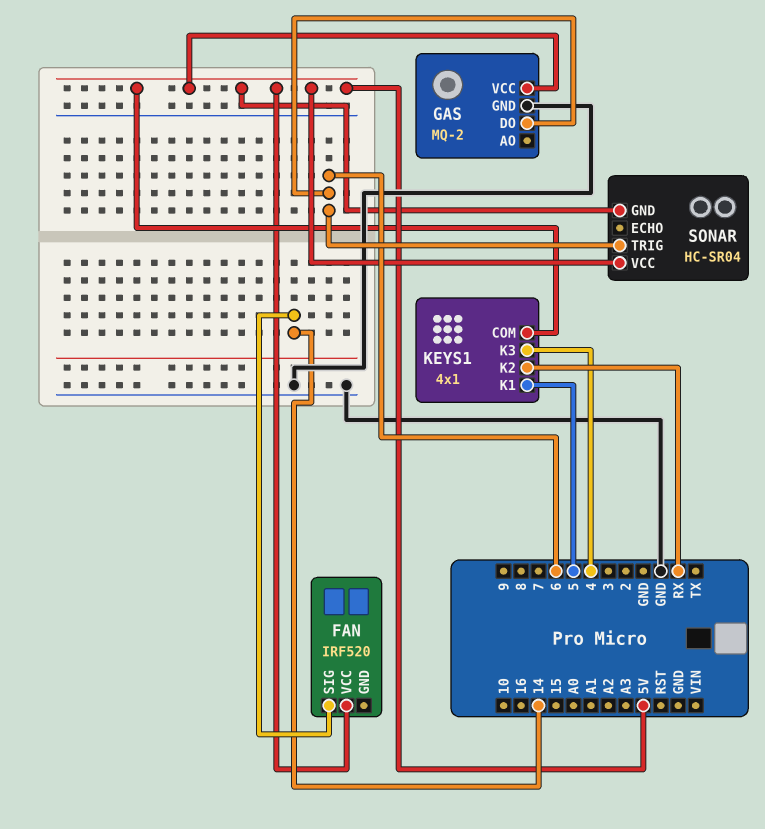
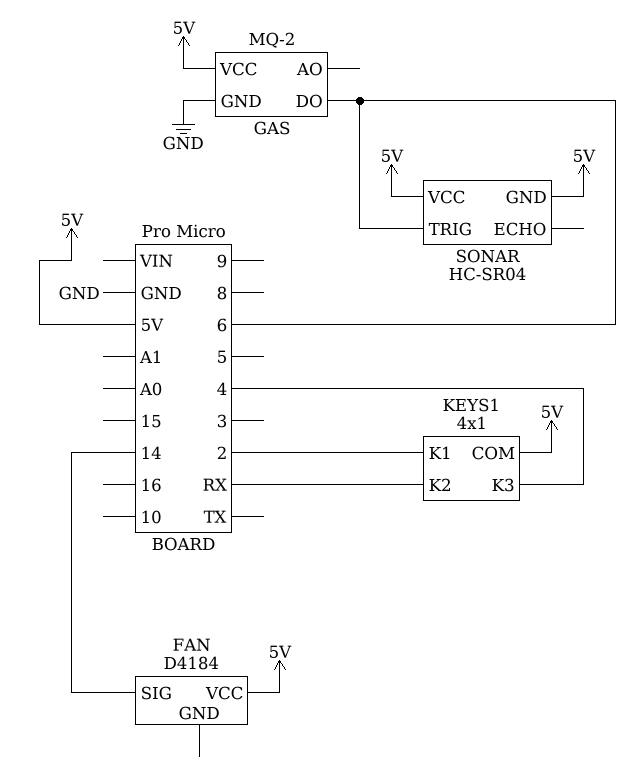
FAN: IRF520 -> D4184
KEYS1 pin K1: 5 -> 2

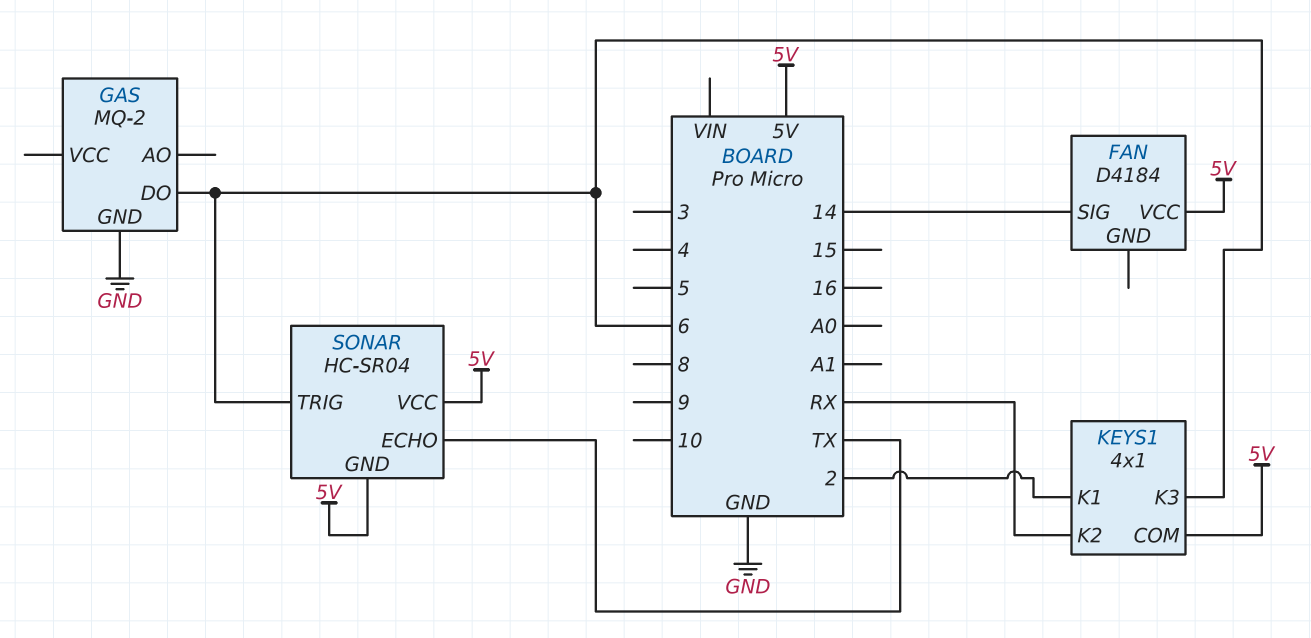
GAS pin VCC: 5V -> none
KEYS1 pin K3: 4 -> 6
SONAR pin ECHO: none -> TX

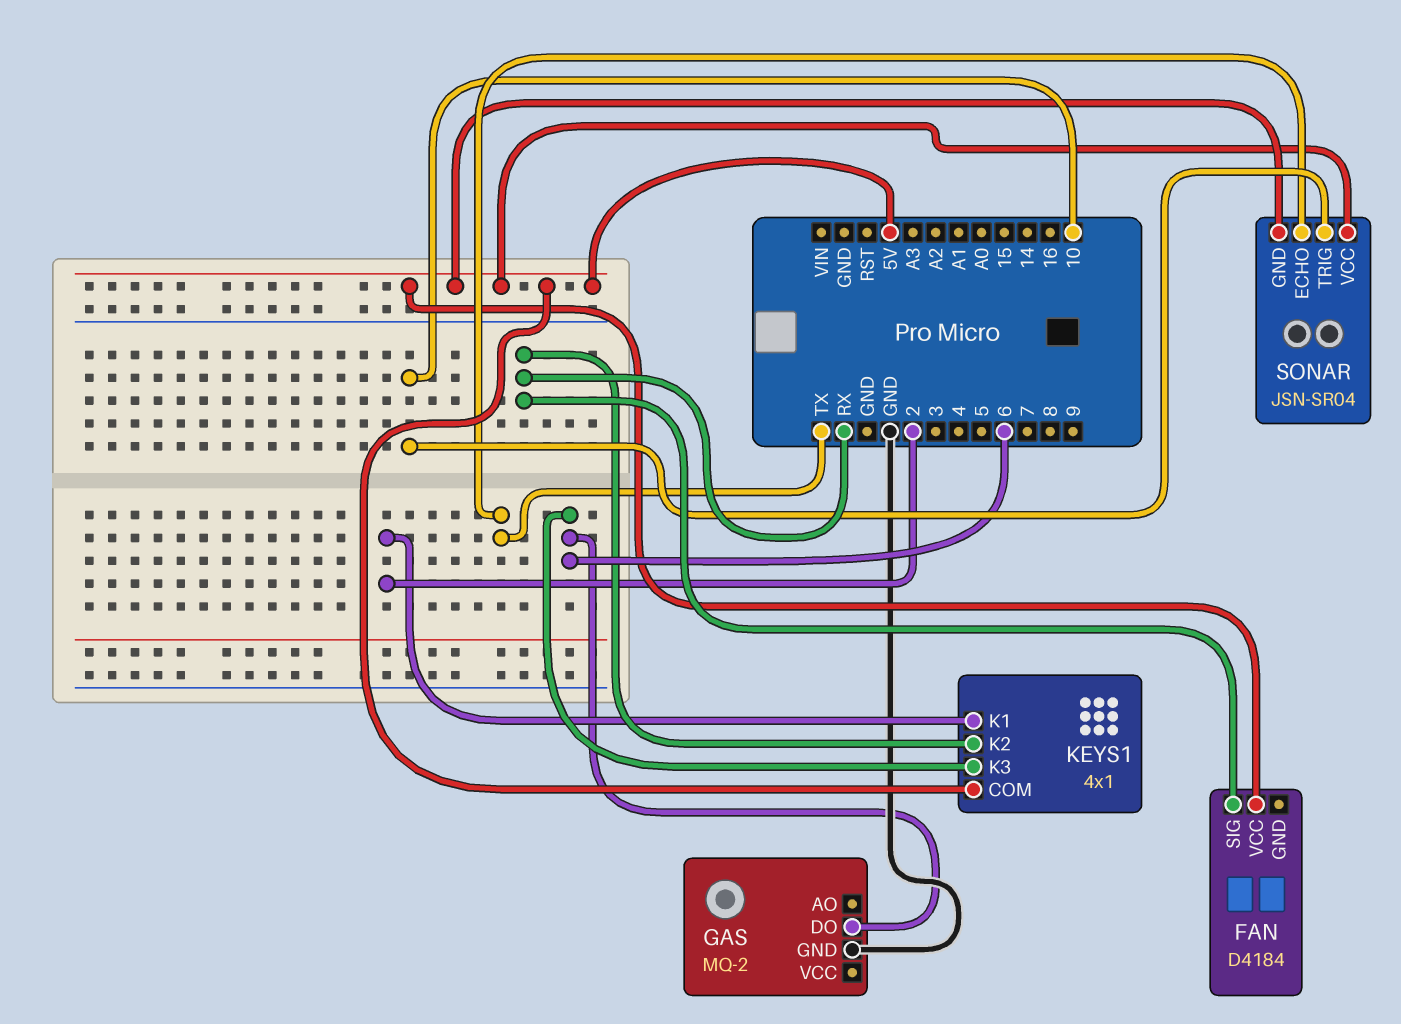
FAN pin SIG: 14 -> RX
SONAR: HC-SR04 -> JSN-SR04
SONAR pin TRIG: 6 -> 10

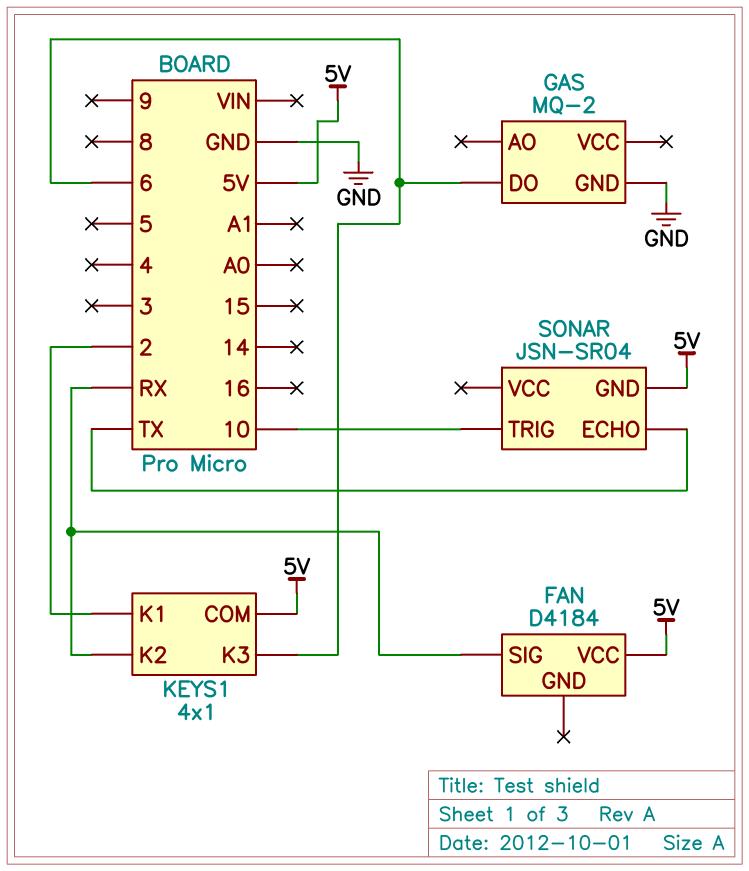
SONAR pin VCC: 5V -> none

